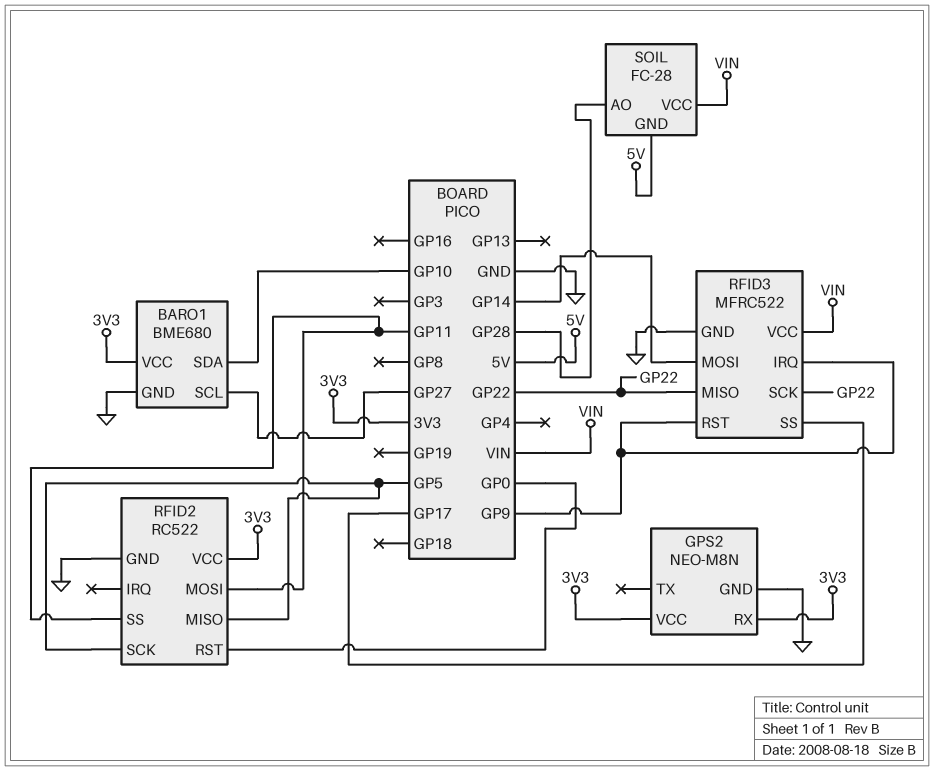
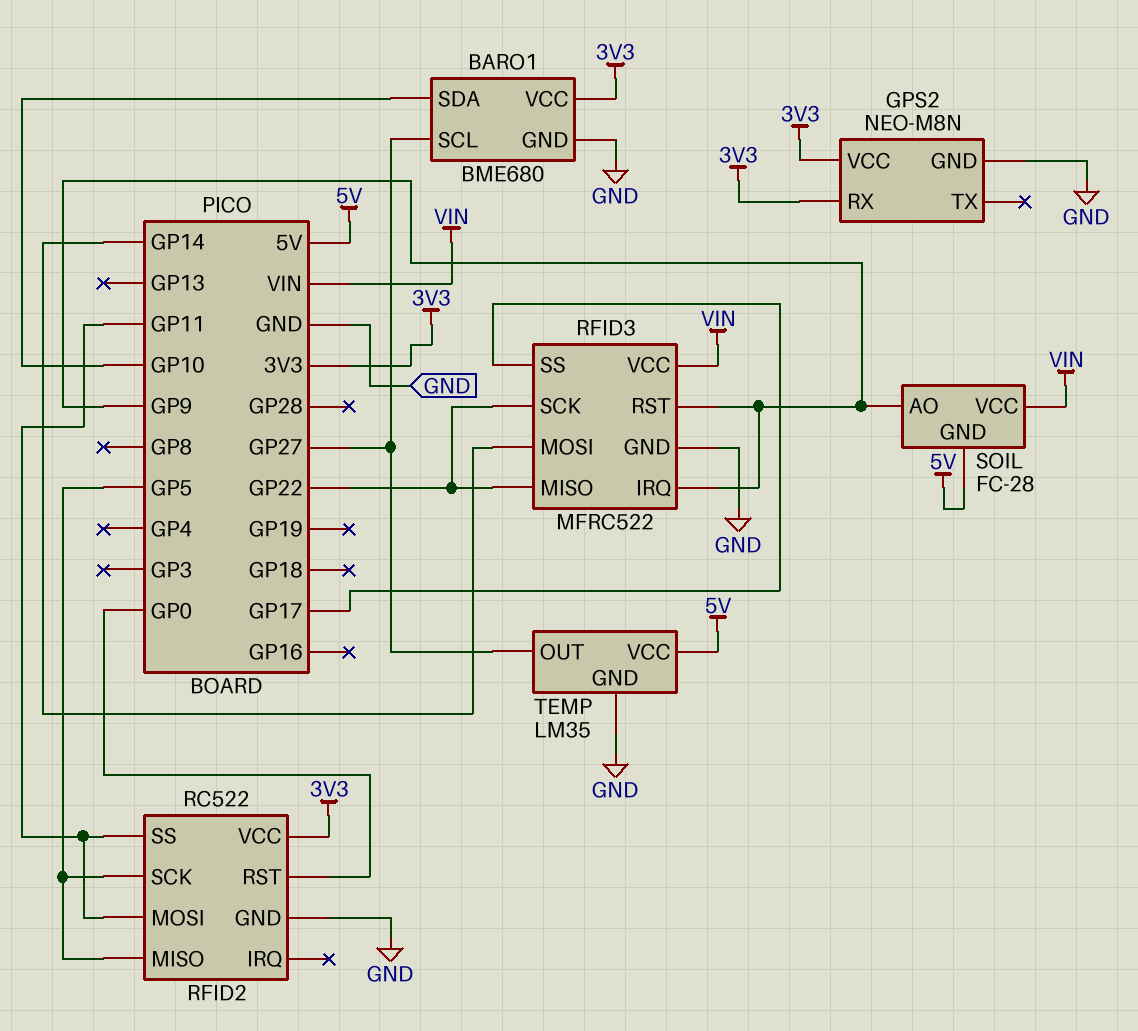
SOIL pin AO: GP28 -> GP9
TEMP: none -> LM35
TEMP pin GND: none -> GND
TEMP pin OUT: none -> GP27
TEMP pin VCC: none -> 5V

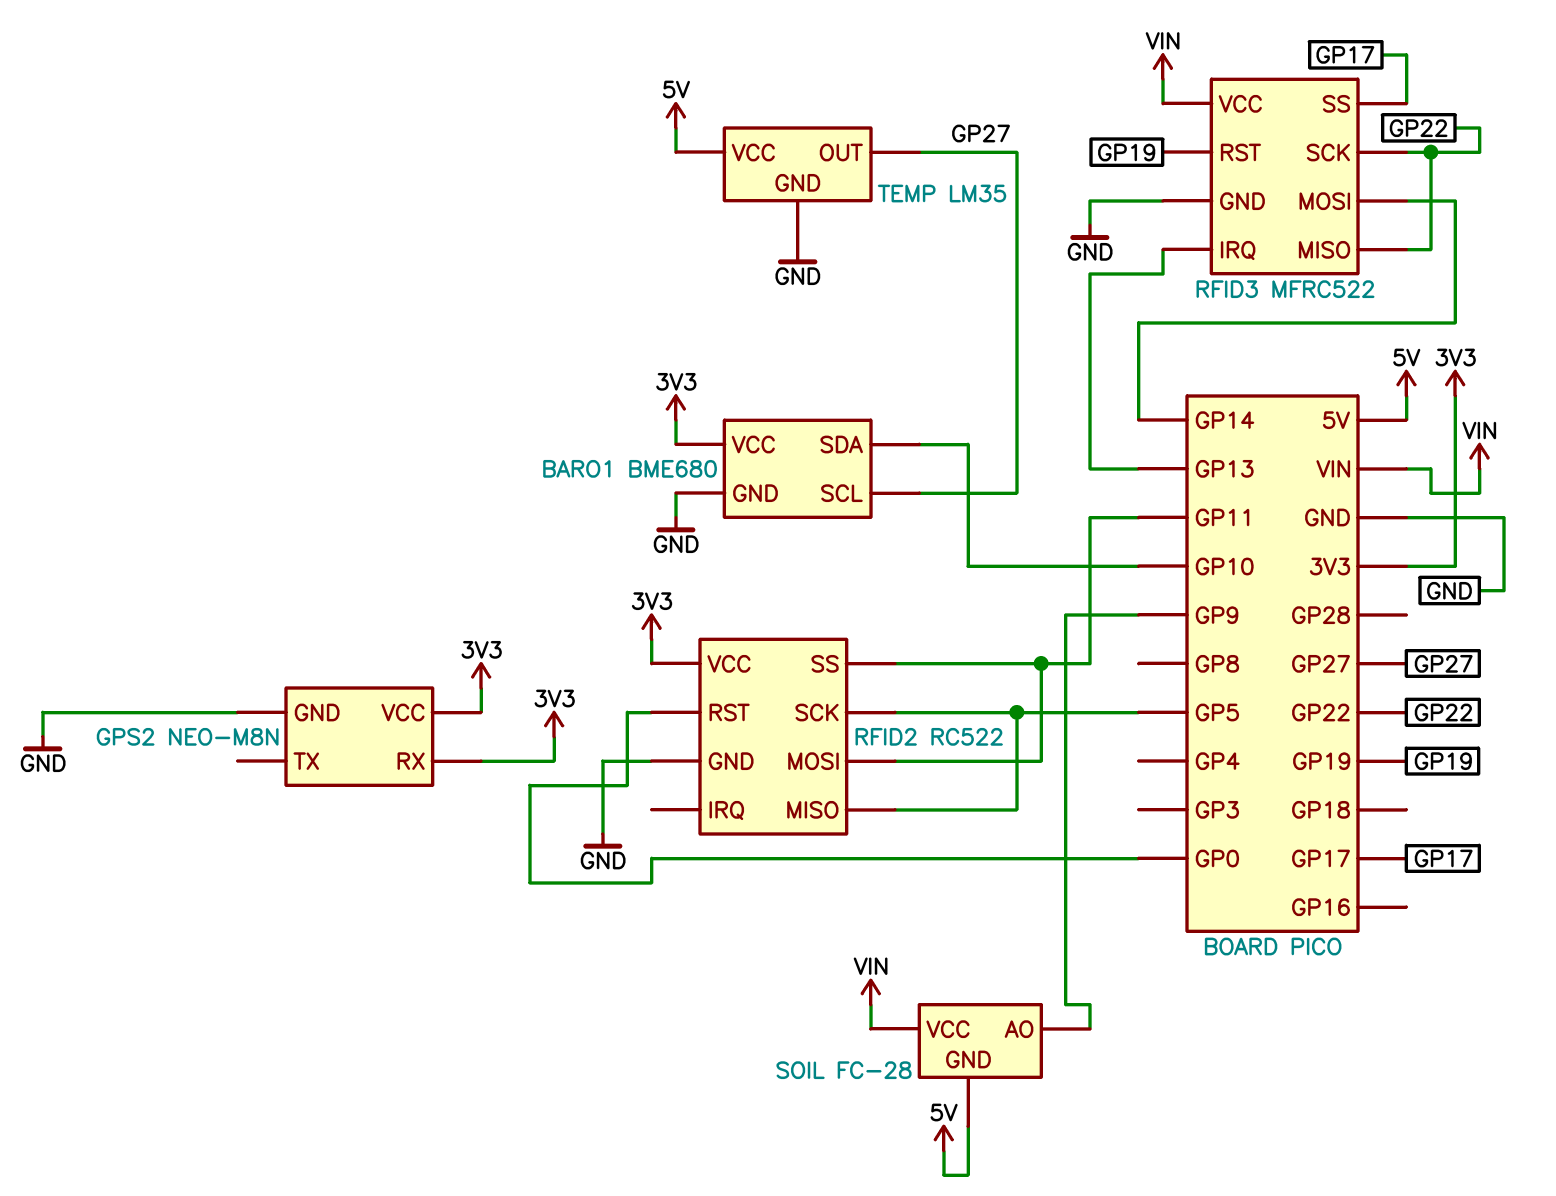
RFID3 pin IRQ: GP9 -> GP13
RFID3 pin RST: GP9 -> GP19

